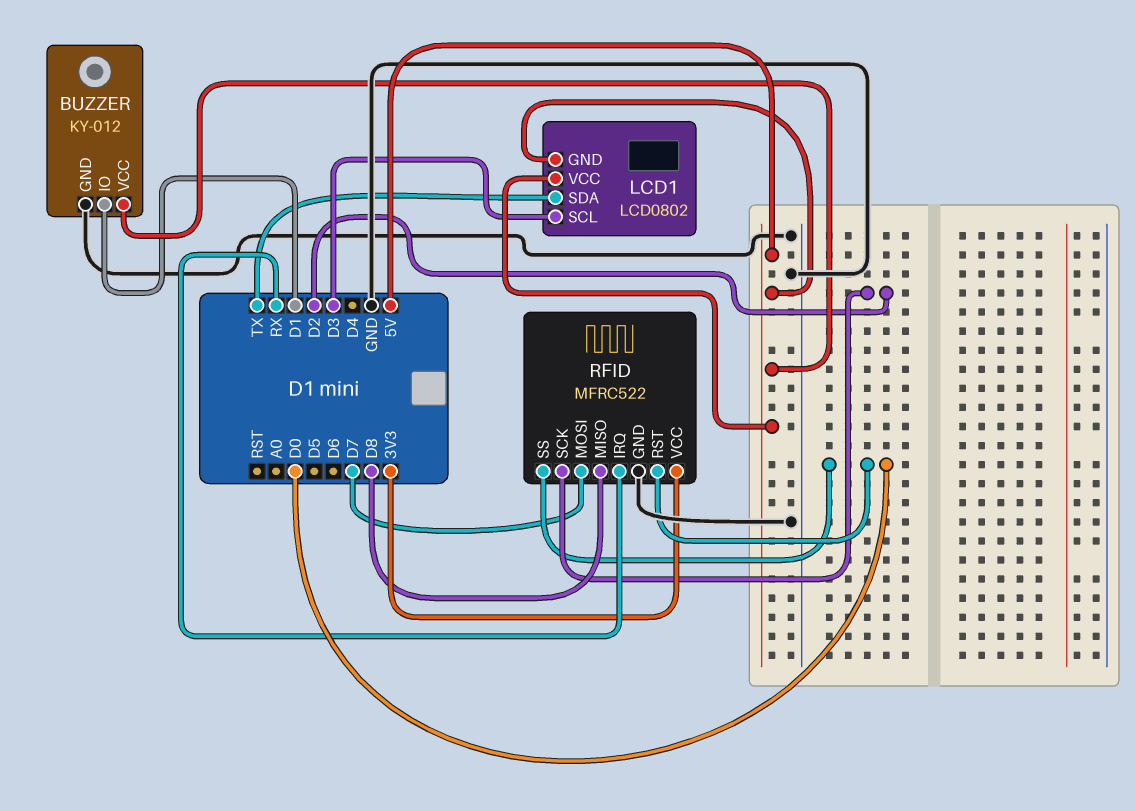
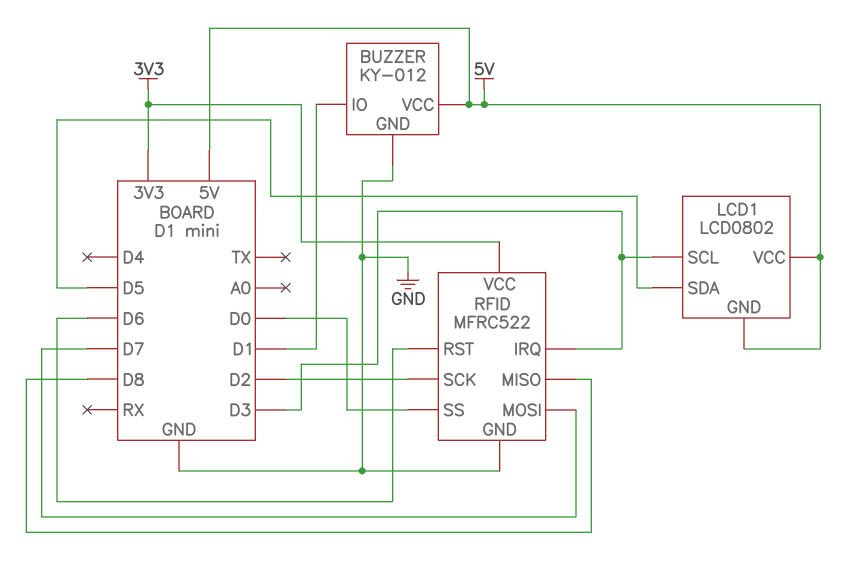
LCD1 pin SDA: TX -> D5
RFID pin IRQ: RX -> D3
RFID pin RST: D0 -> D6

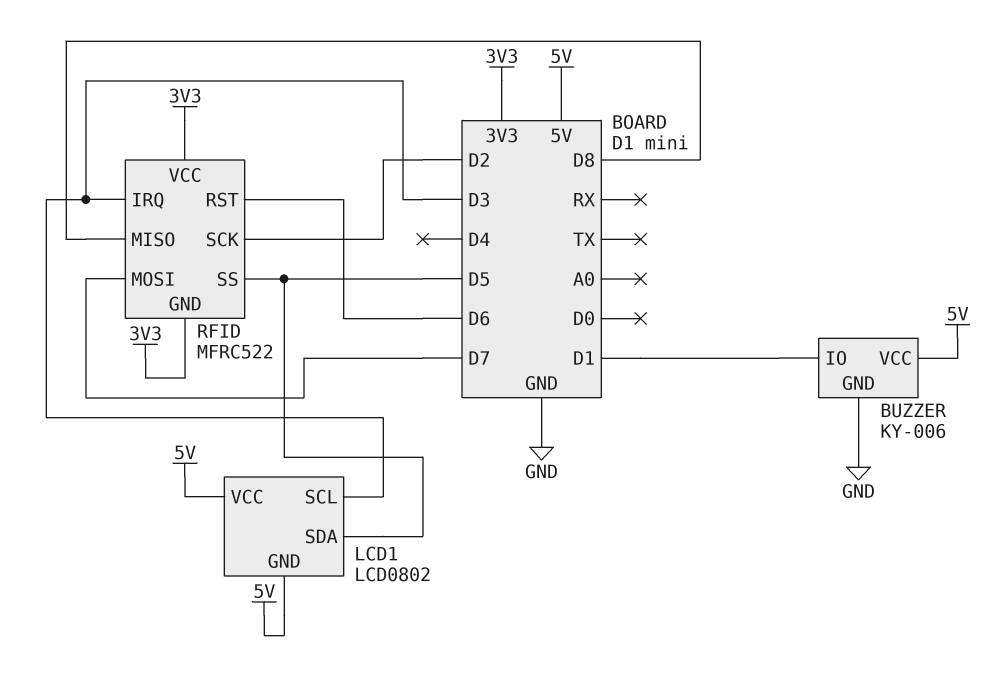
BUZZER: KY-012 -> KY-006
RFID pin GND: GND -> 3V3
RFID pin SS: D0 -> D5

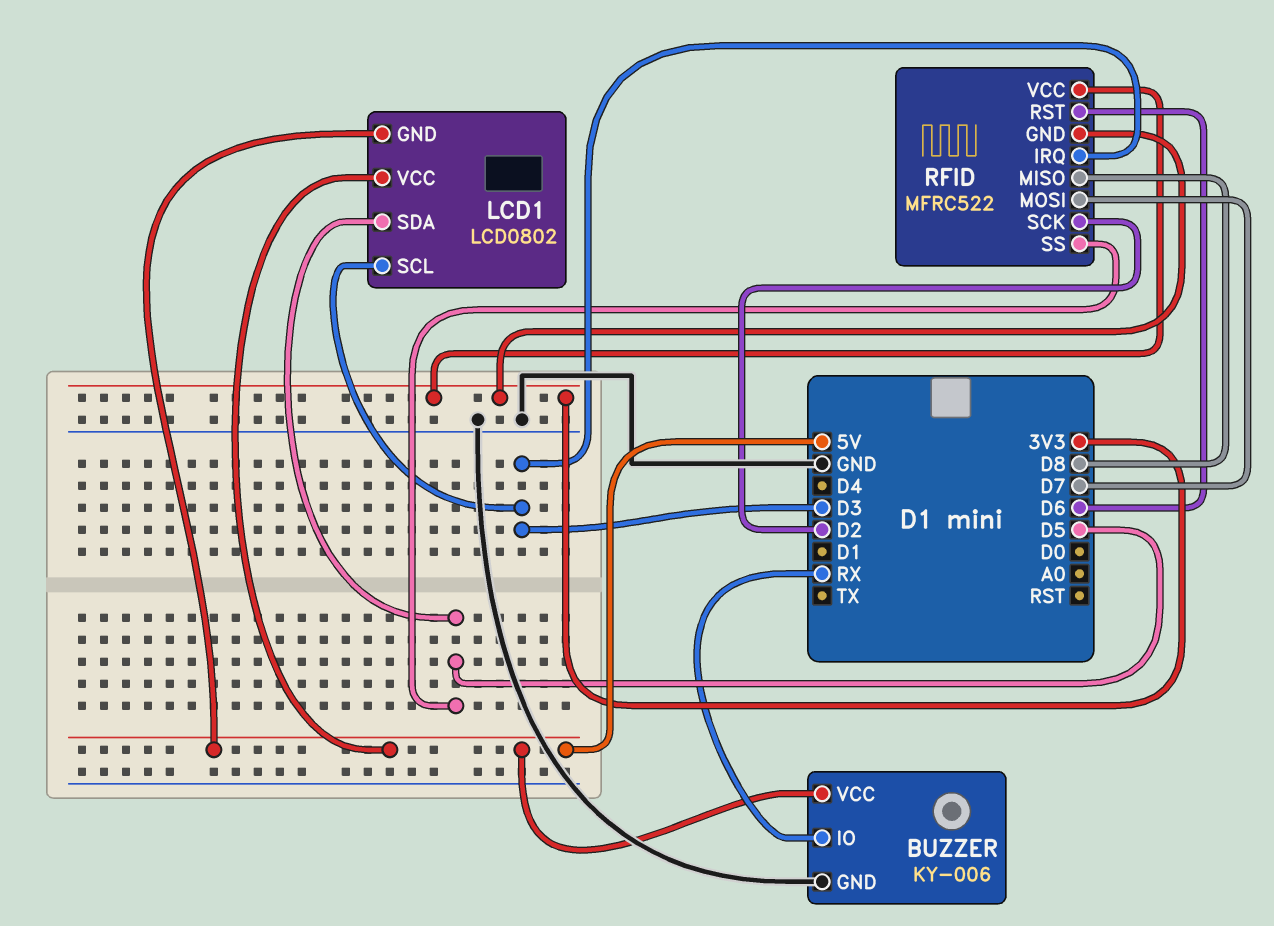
BUZZER pin IO: D1 -> RX

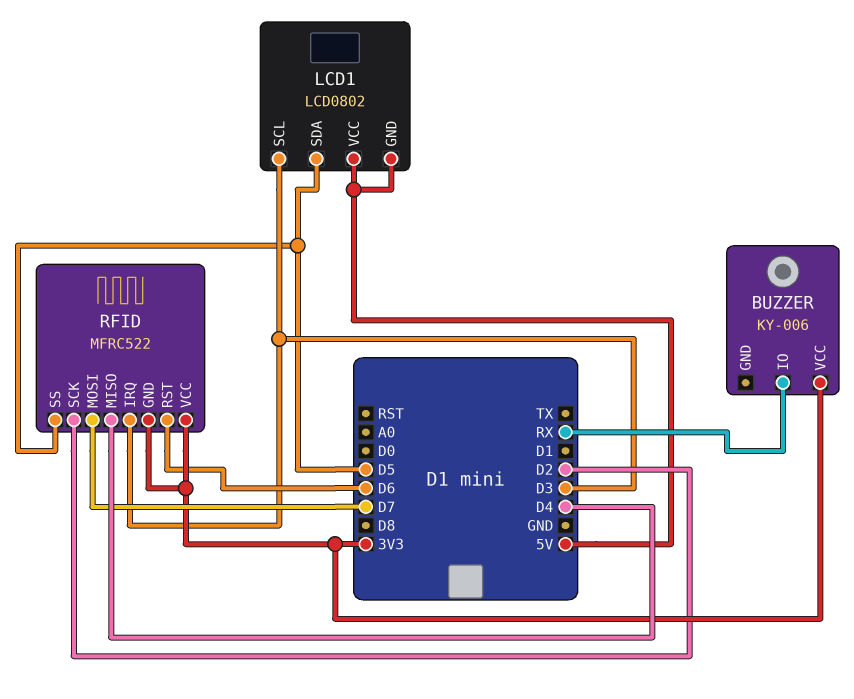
BUZZER pin GND: GND -> none
BUZZER pin VCC: 5V -> 3V3
RFID pin MISO: D8 -> D4

